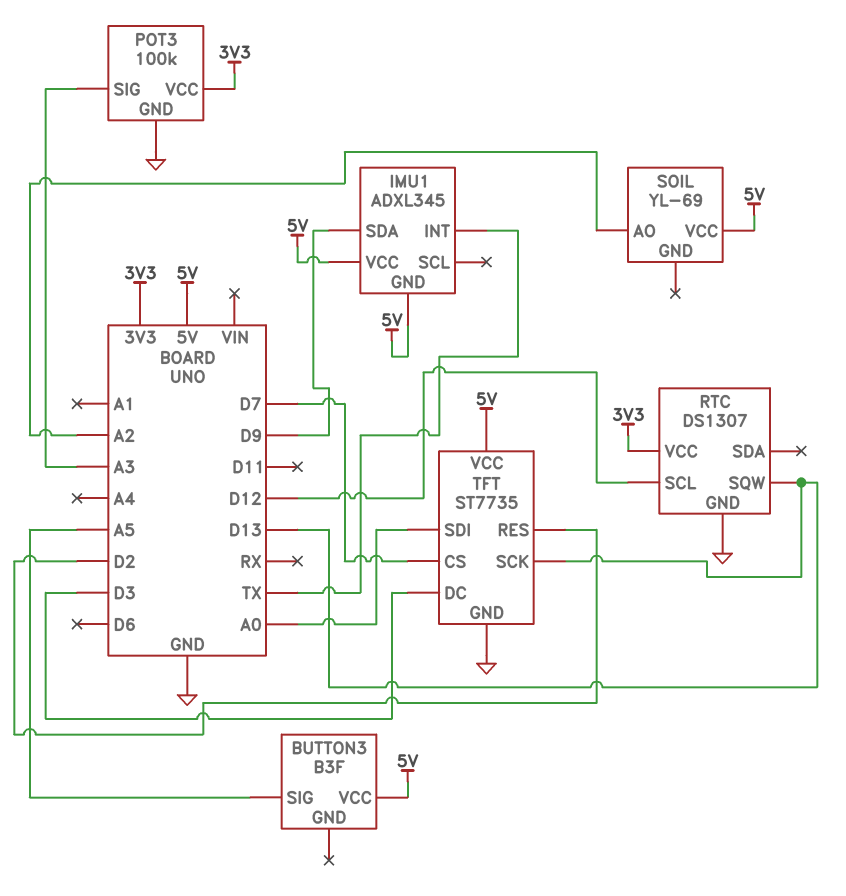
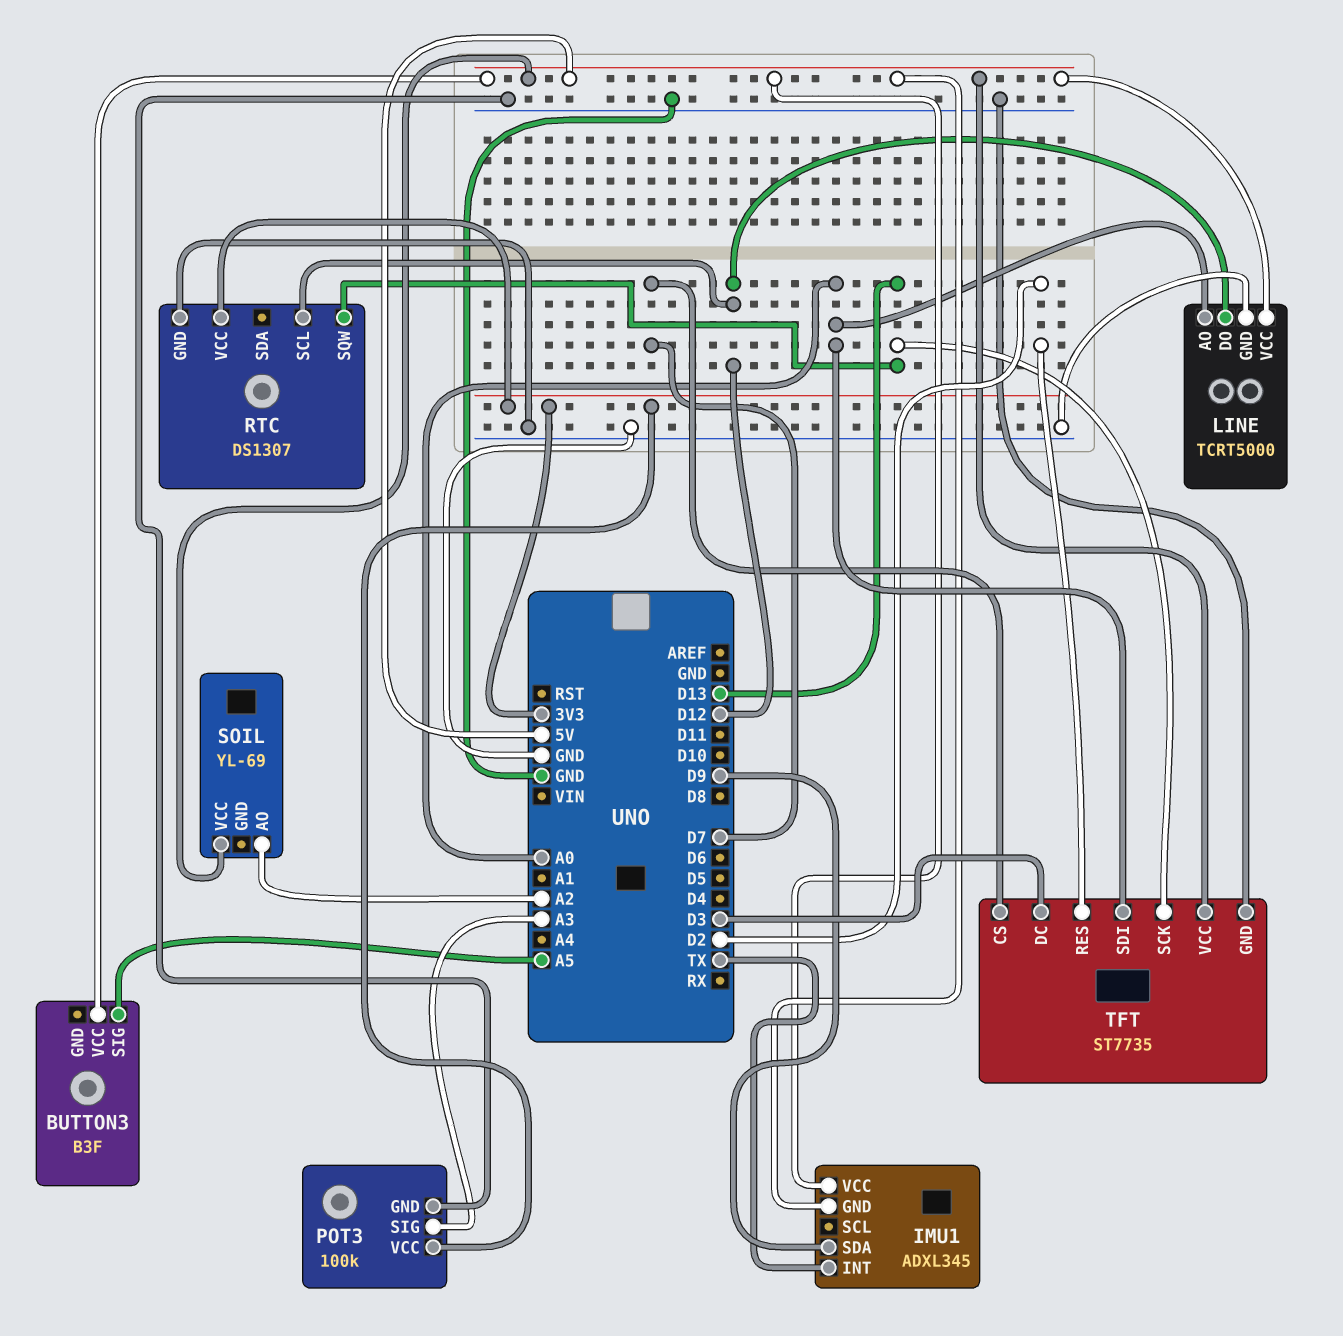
LINE: none -> TCRT5000
LINE pin AO: none -> A0
LINE pin DO: none -> D12
LINE pin GND: none -> GND
LINE pin VCC: none -> 5V

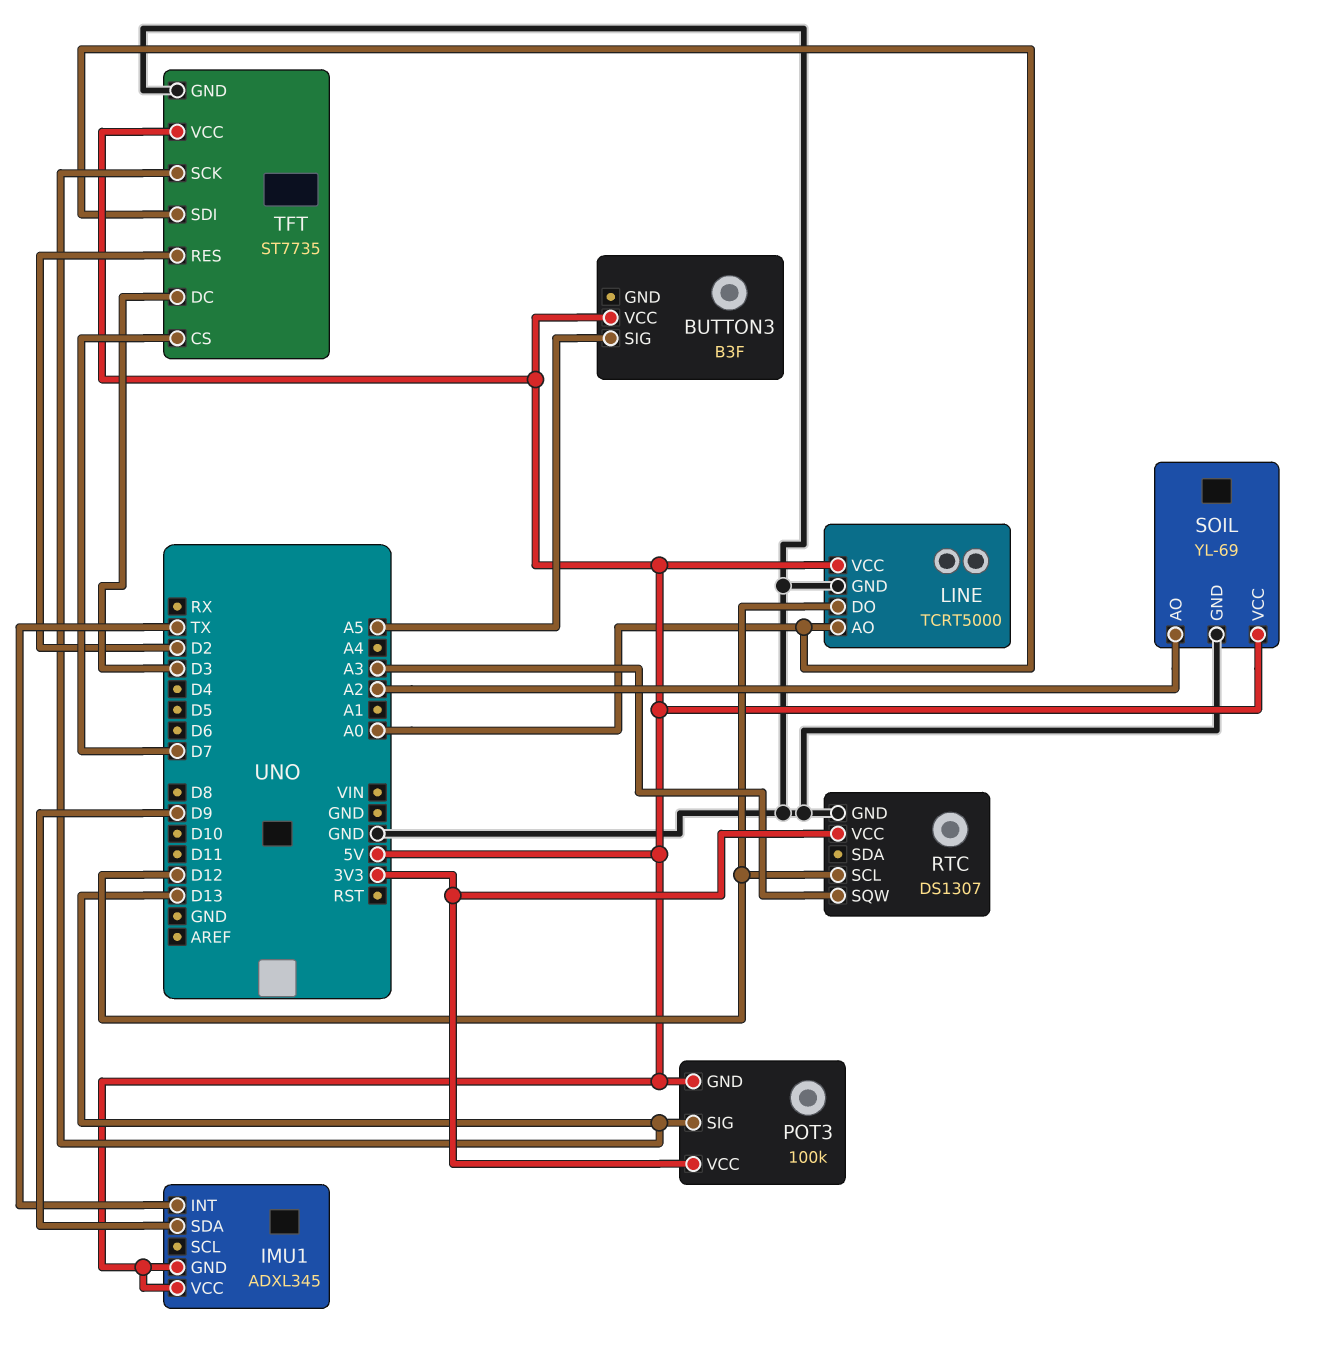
POT3 pin GND: GND -> 5V
POT3 pin SIG: A3 -> D13
RTC pin SQW: D13 -> A3
SOIL pin GND: none -> GND

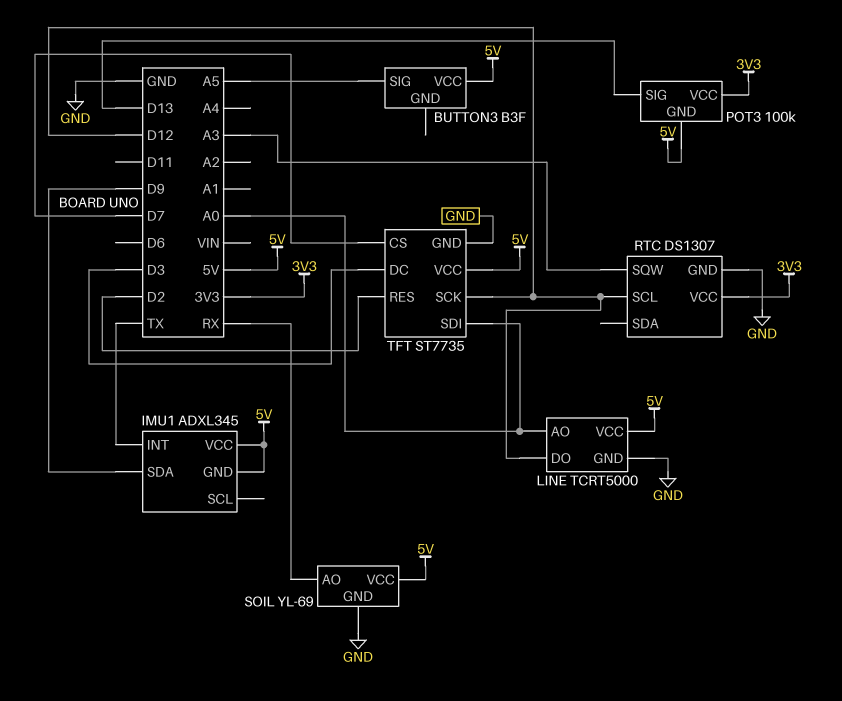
SOIL pin AO: A2 -> RX
TFT pin SCK: D13 -> D12

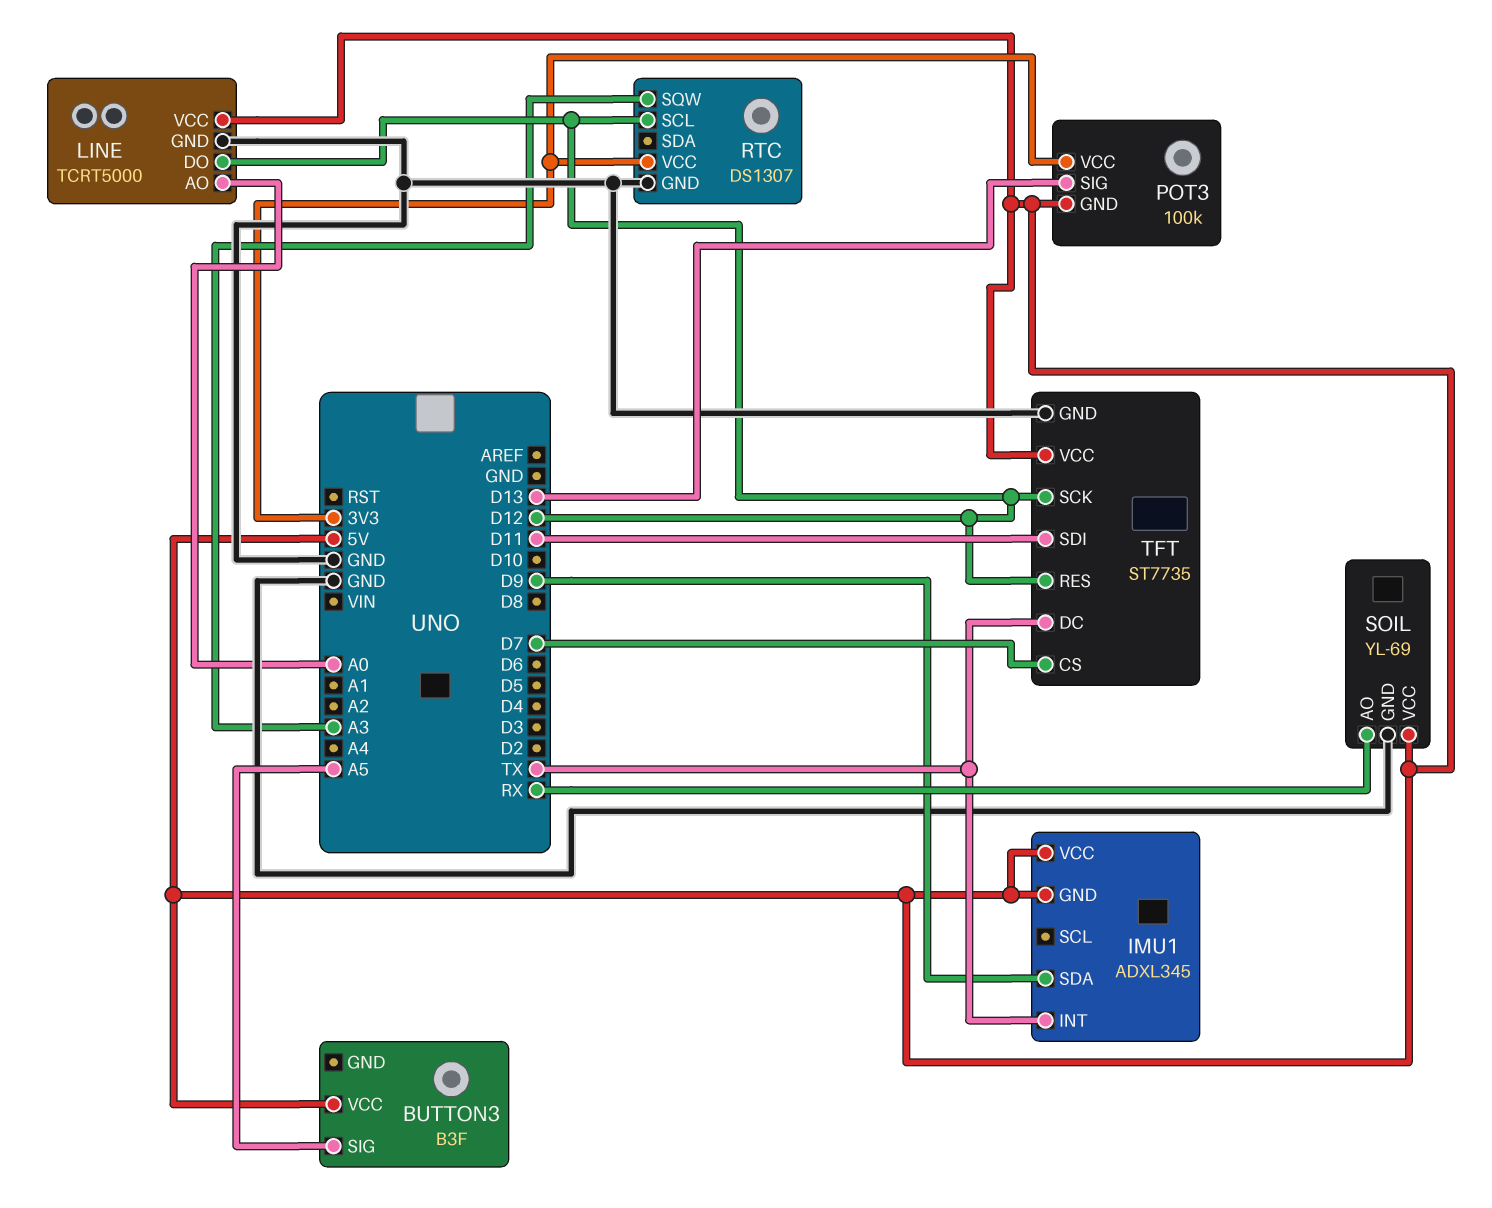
TFT pin DC: D3 -> TX
TFT pin RES: D2 -> D12
TFT pin SDI: A0 -> D11

